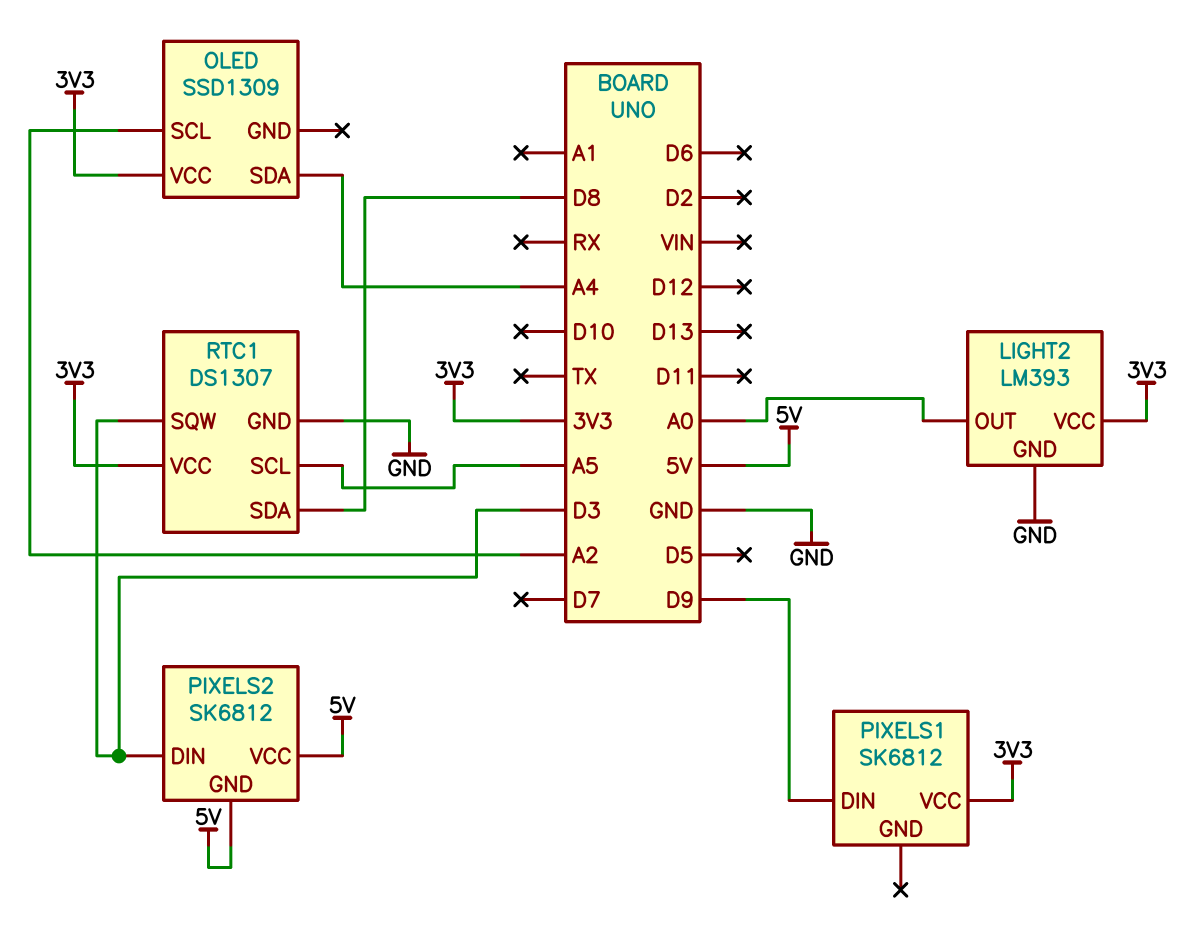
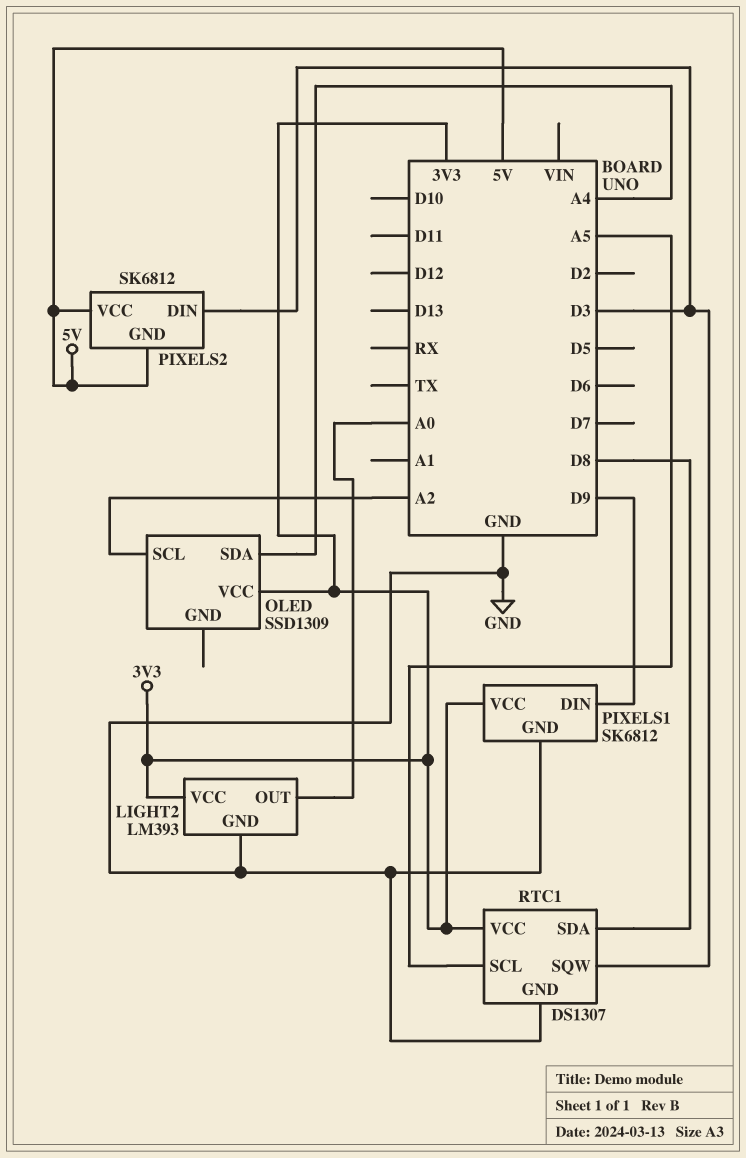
PIXELS1 pin GND: none -> GND

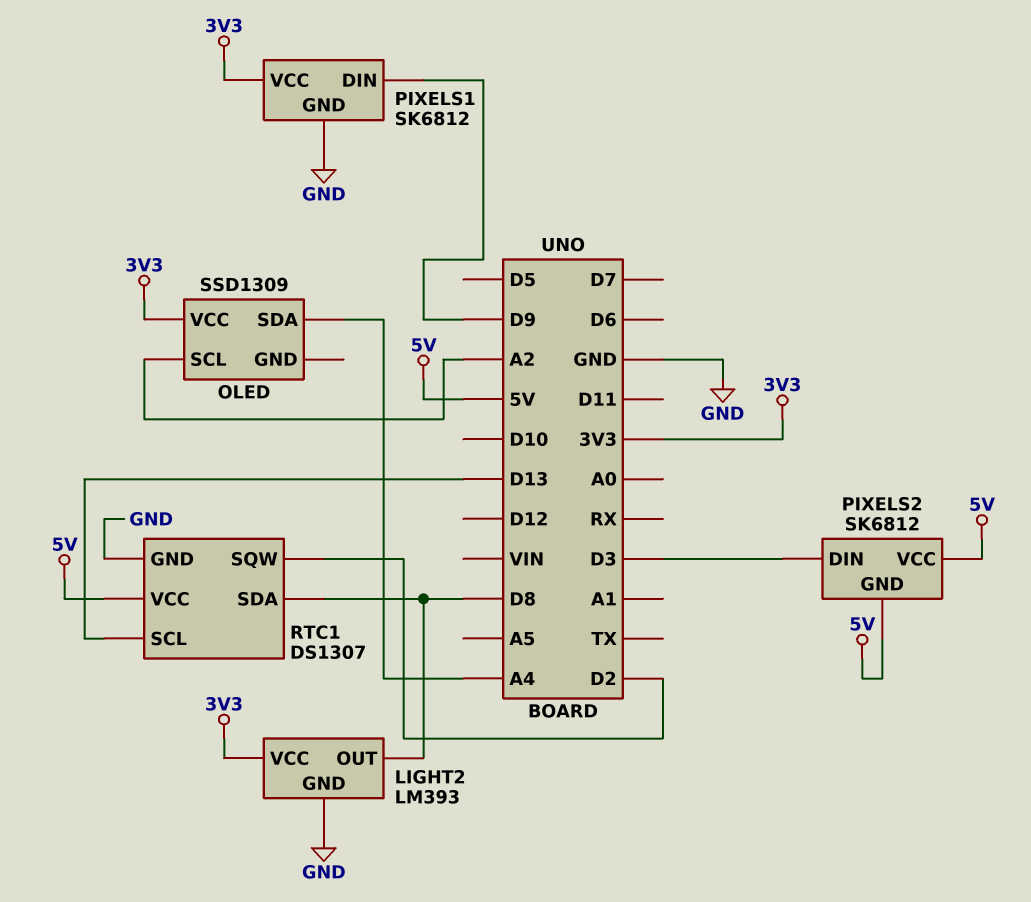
LIGHT2 pin OUT: A0 -> D8
RTC1 pin SCL: A5 -> D13
RTC1 pin SQW: D3 -> D2
RTC1 pin VCC: 3V3 -> 5V

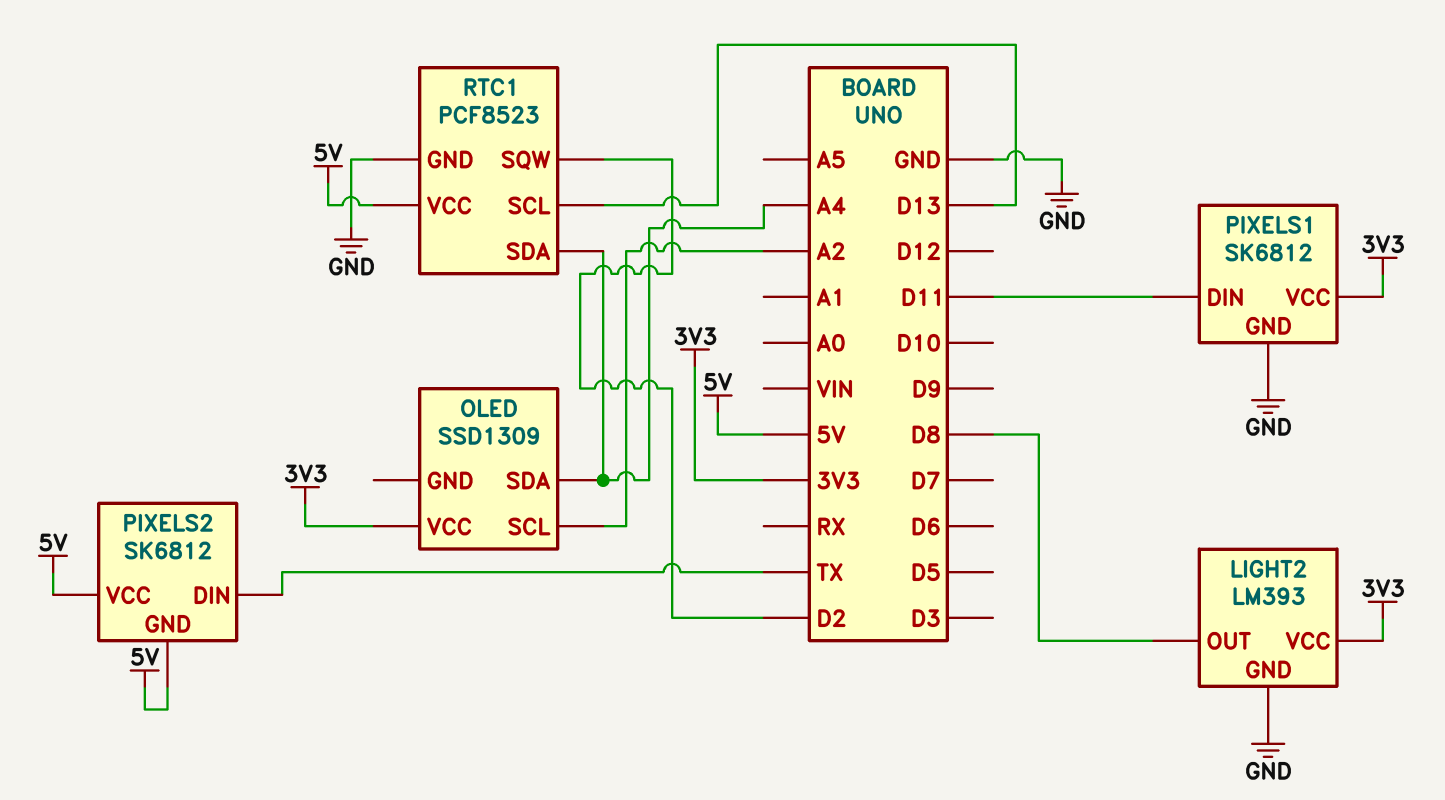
PIXELS1 pin DIN: D9 -> D11
PIXELS2 pin DIN: D3 -> TX
RTC1: DS1307 -> PCF8523
RTC1 pin SDA: D8 -> A4

